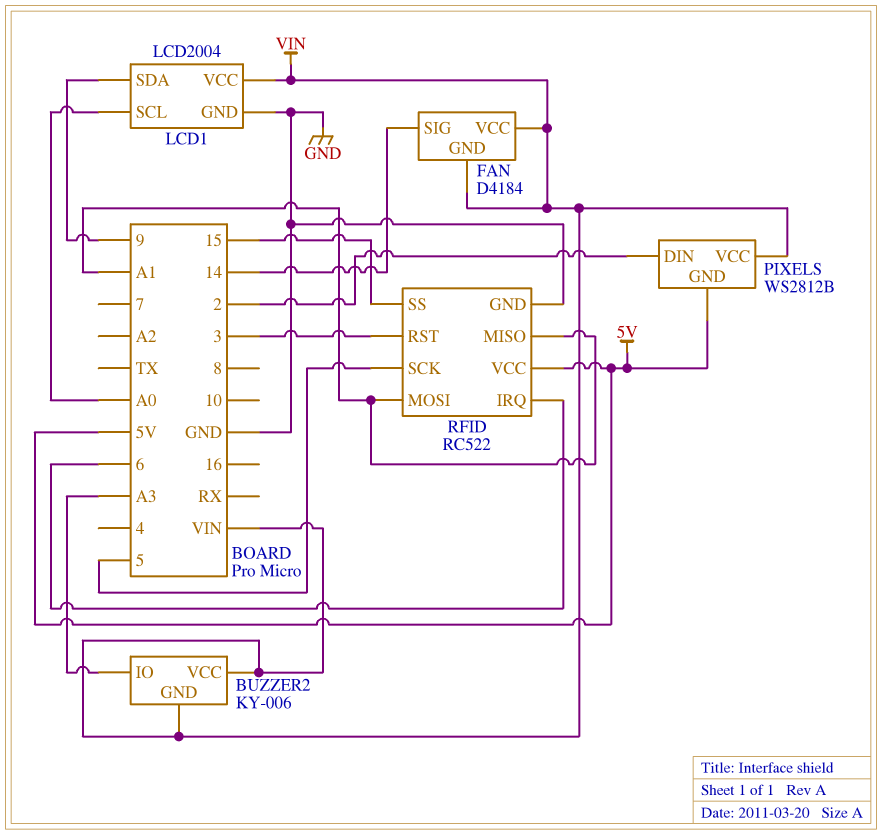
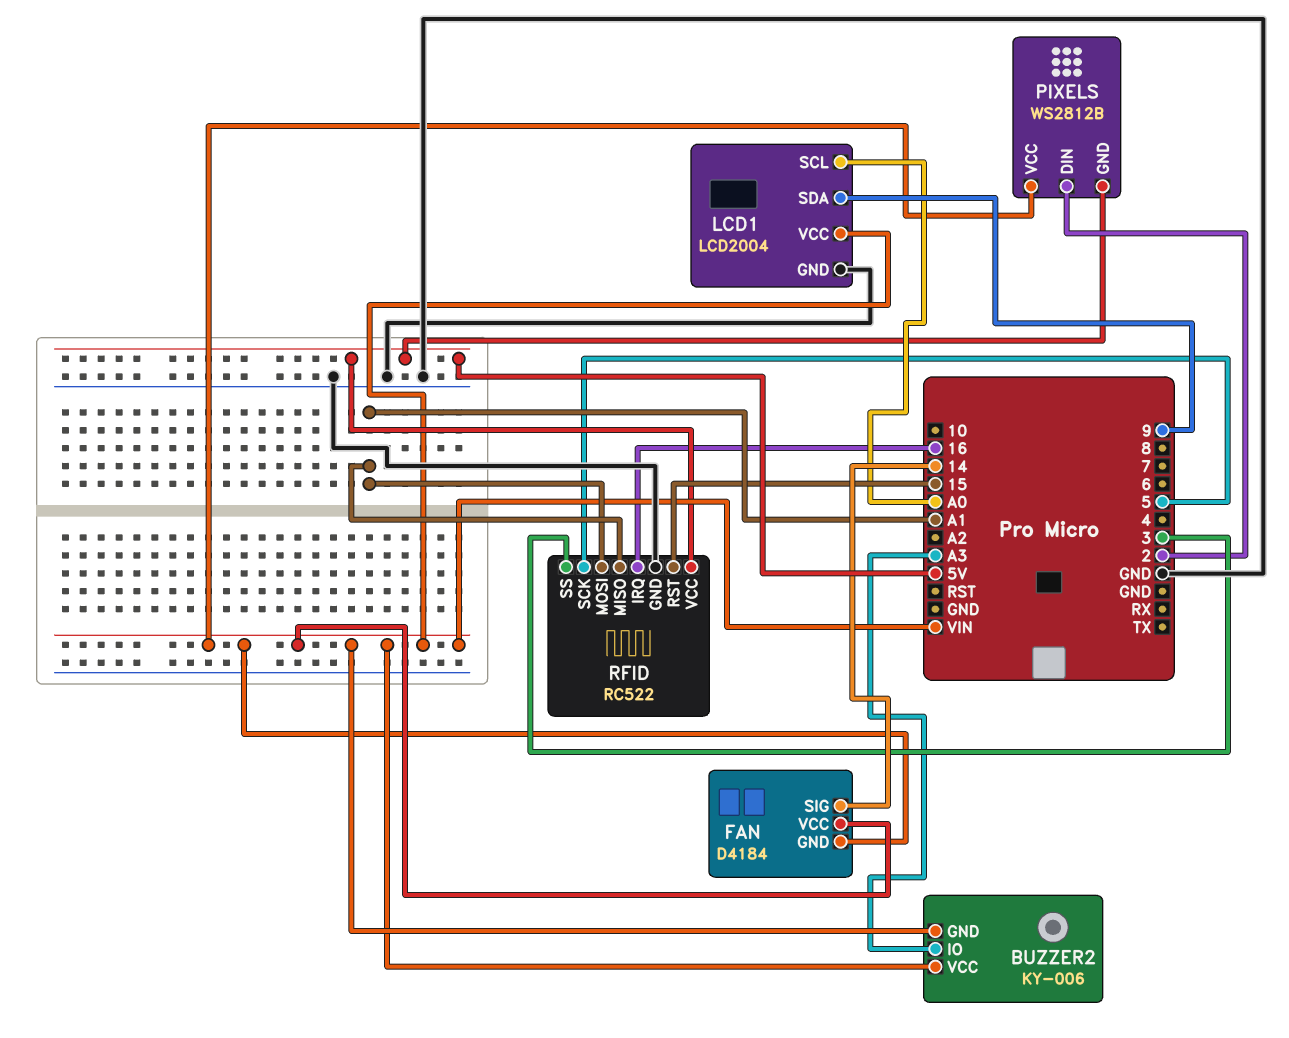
RFID pin IRQ: 6 -> 16
RFID pin RST: 3 -> 15
RFID pin SS: 15 -> 3

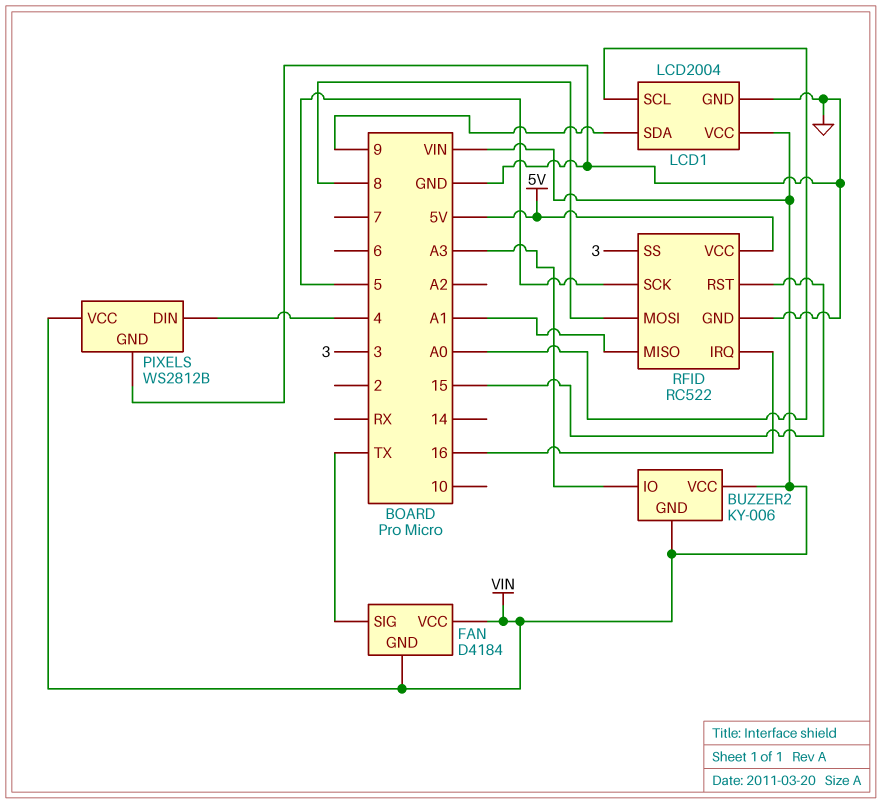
FAN pin SIG: 14 -> TX
PIXELS pin DIN: 2 -> 4
PIXELS pin GND: 5V -> GND
RFID pin MOSI: A1 -> 8

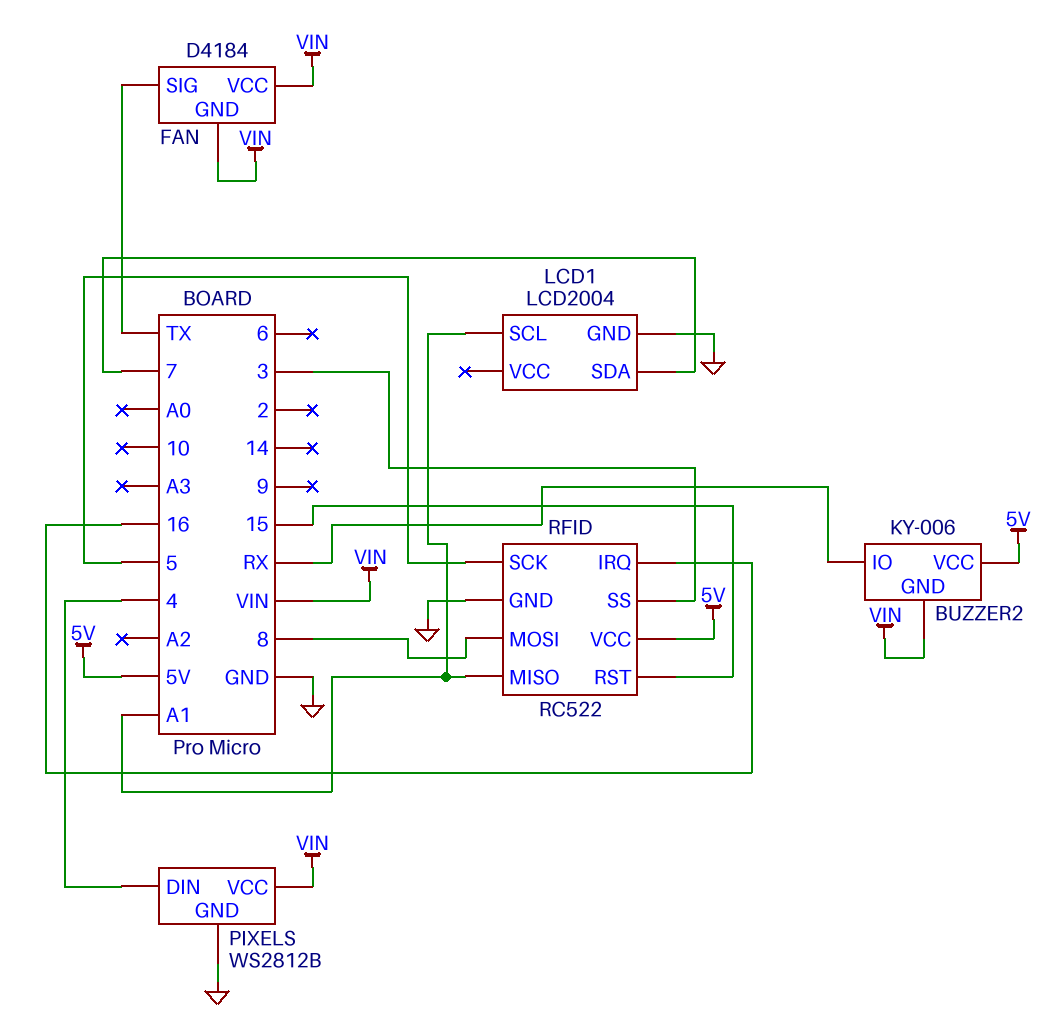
BUZZER2 pin IO: A3 -> RX
BUZZER2 pin VCC: VIN -> 5V
LCD1 pin SCL: A0 -> A1
LCD1 pin SDA: 9 -> 7
LCD1 pin VCC: VIN -> none

